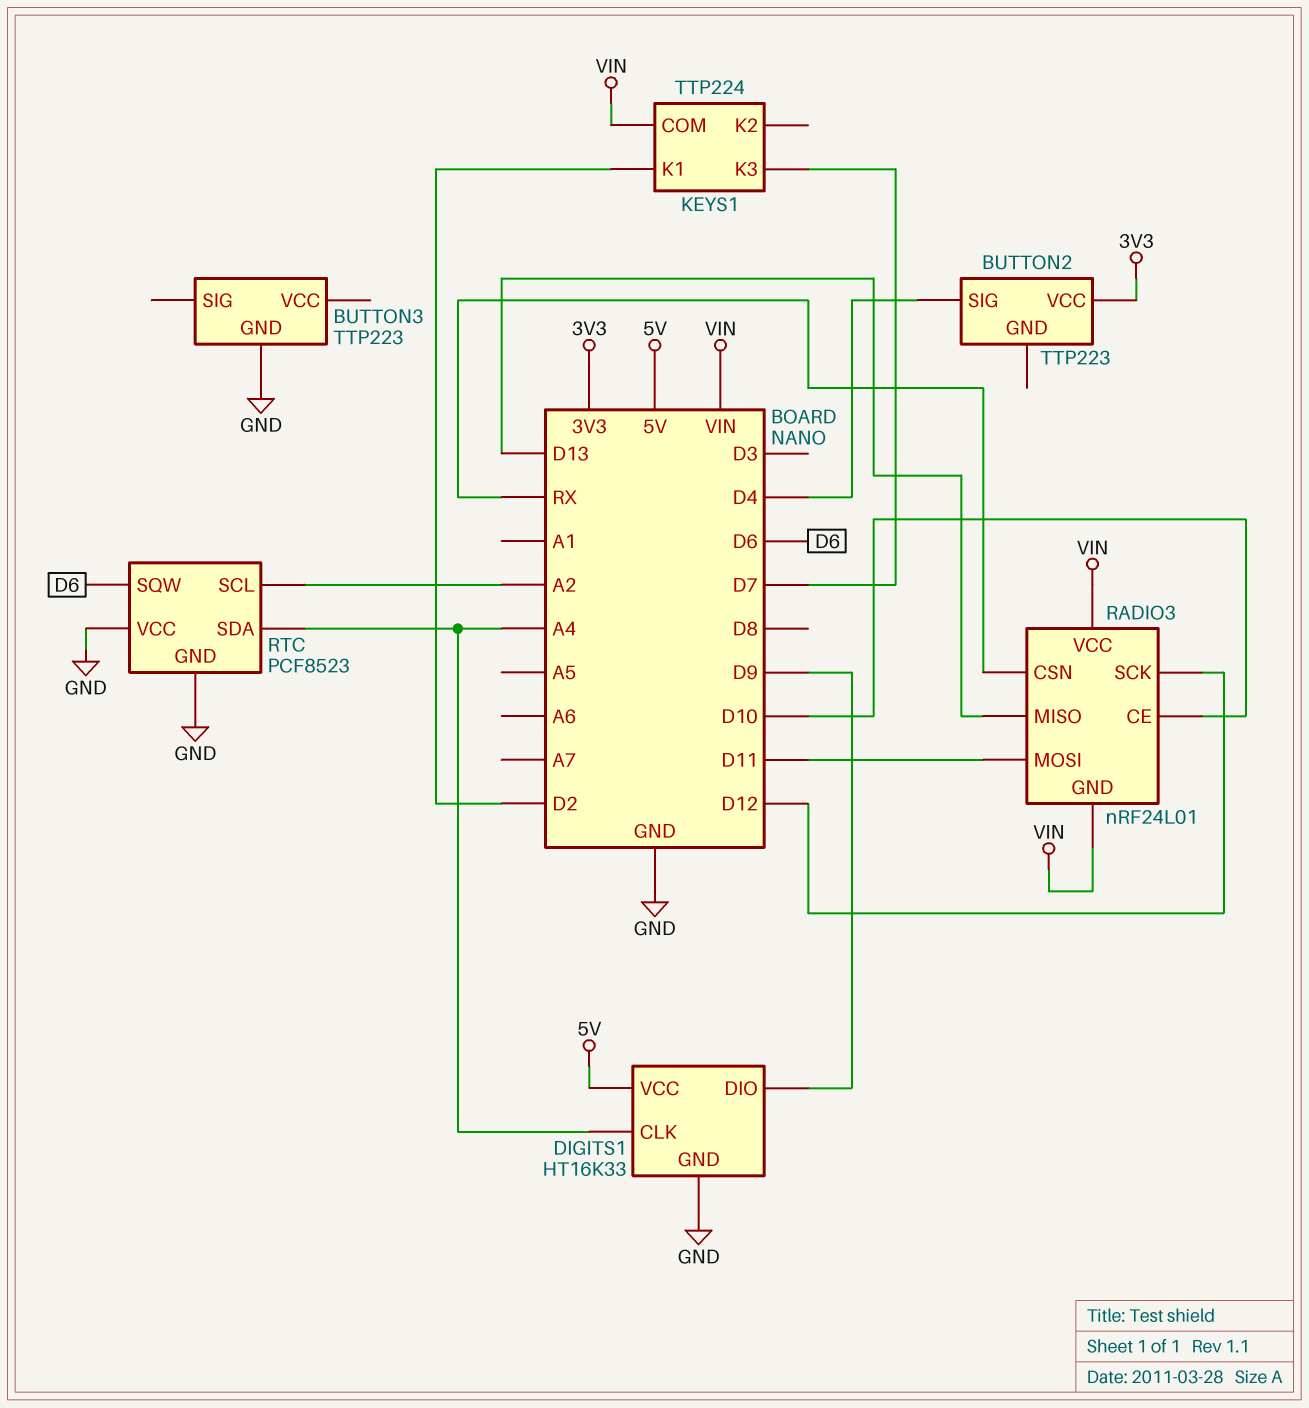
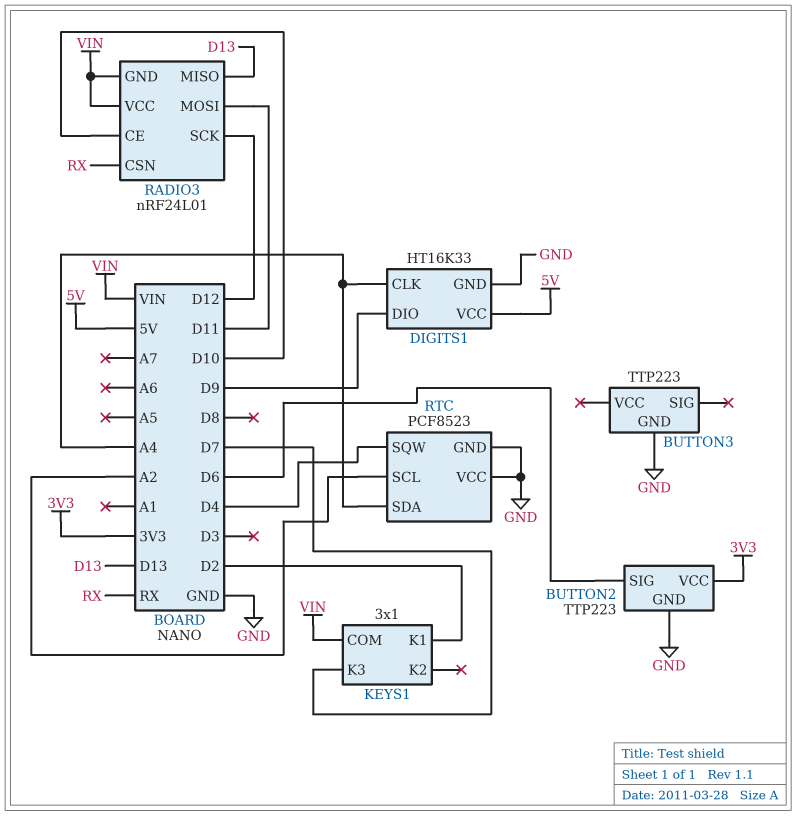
BUTTON2 pin GND: none -> GND
BUTTON2 pin SIG: D4 -> D6
KEYS1: TTP224 -> 3x1
RTC pin SQW: D6 -> D4

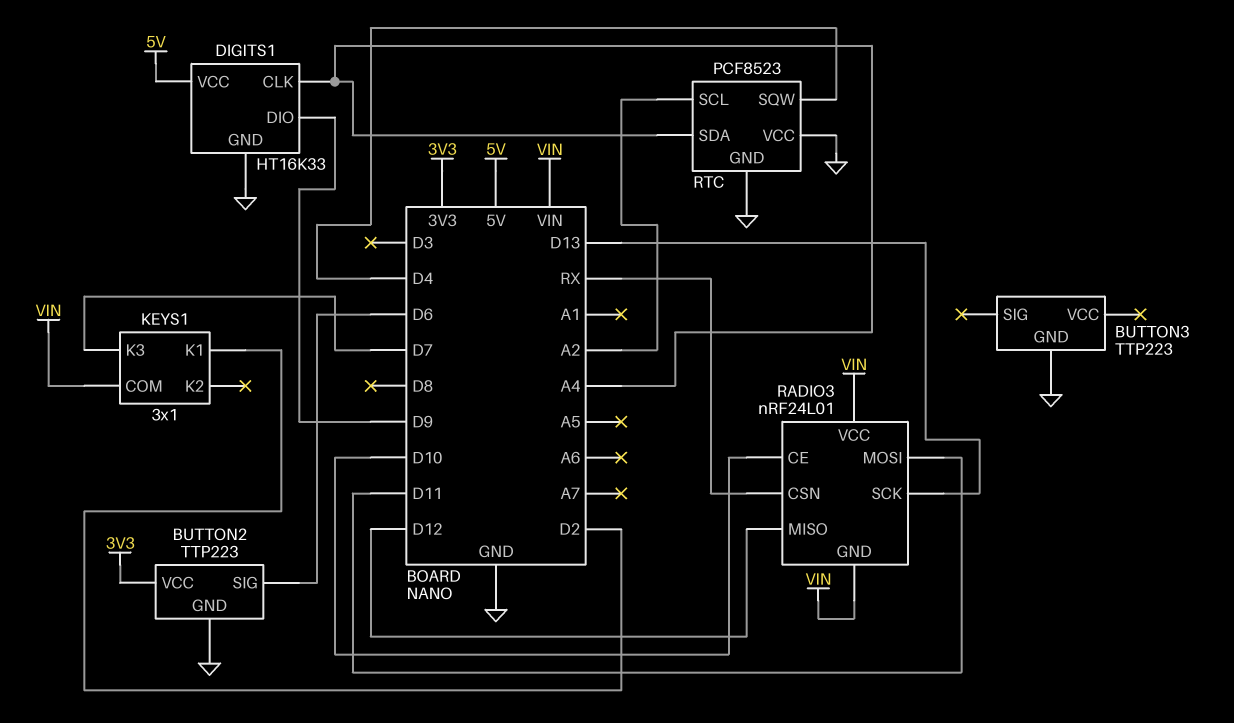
RADIO3 pin MISO: D13 -> D12
RADIO3 pin SCK: D12 -> D13

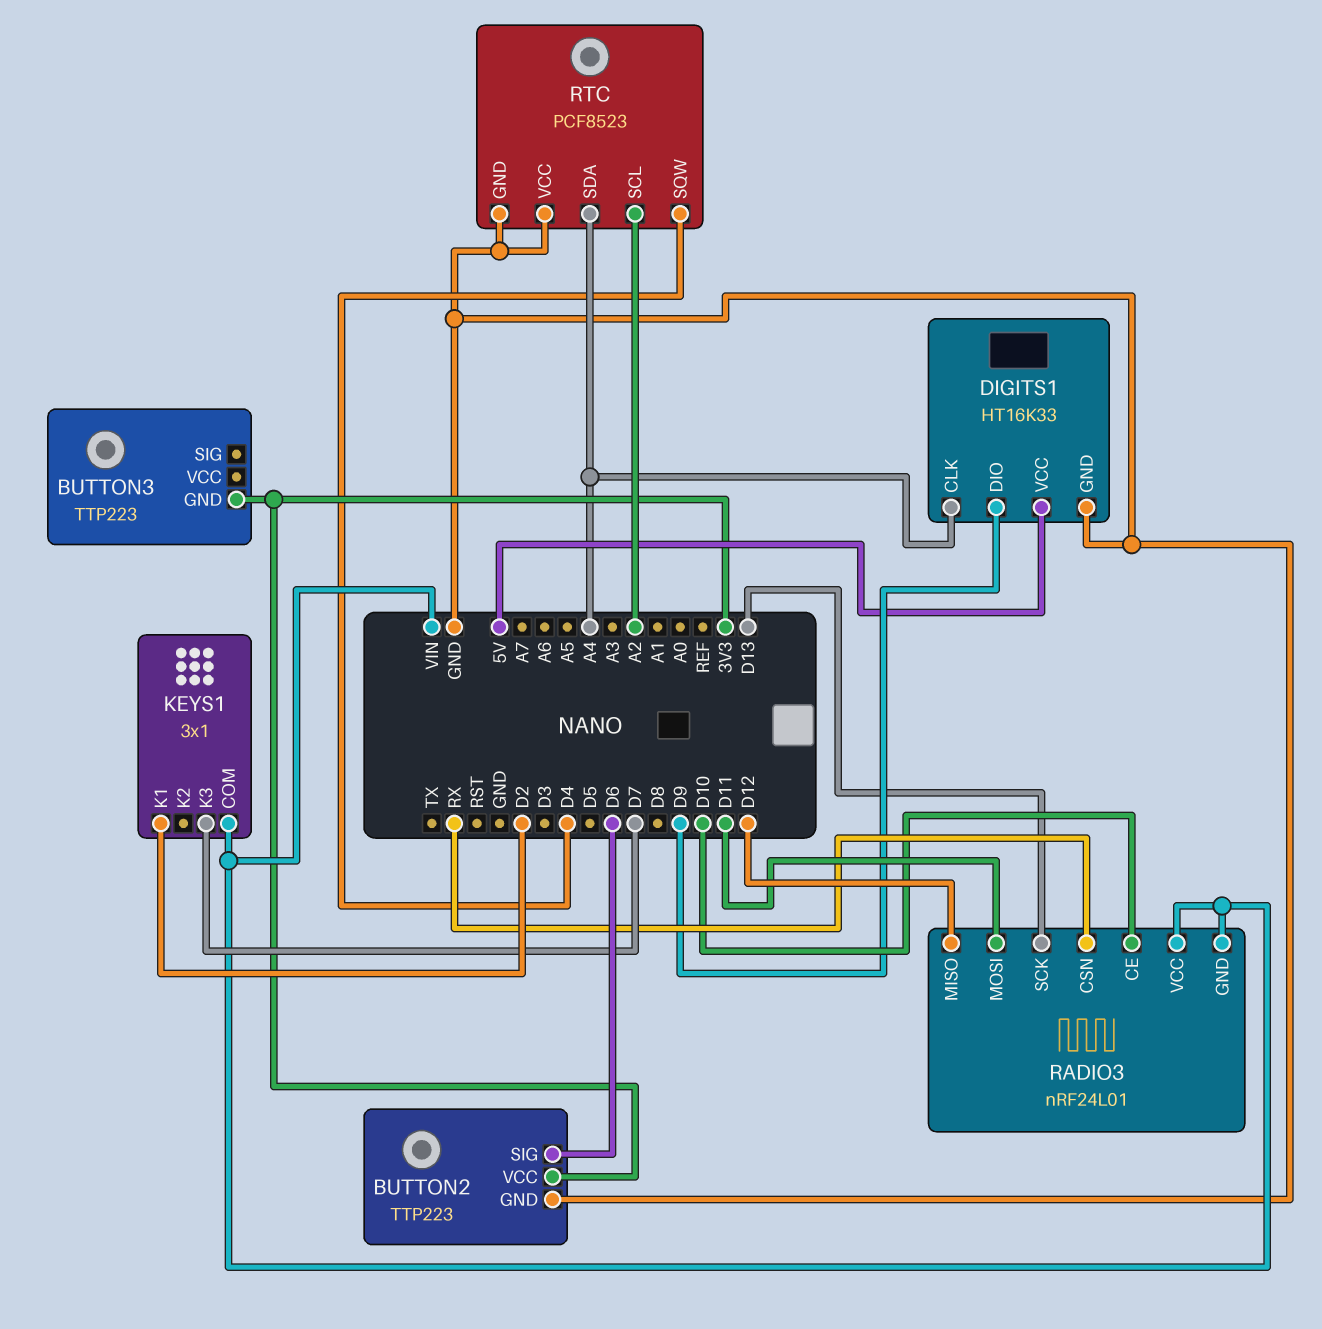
BUTTON3 pin GND: GND -> 3V3

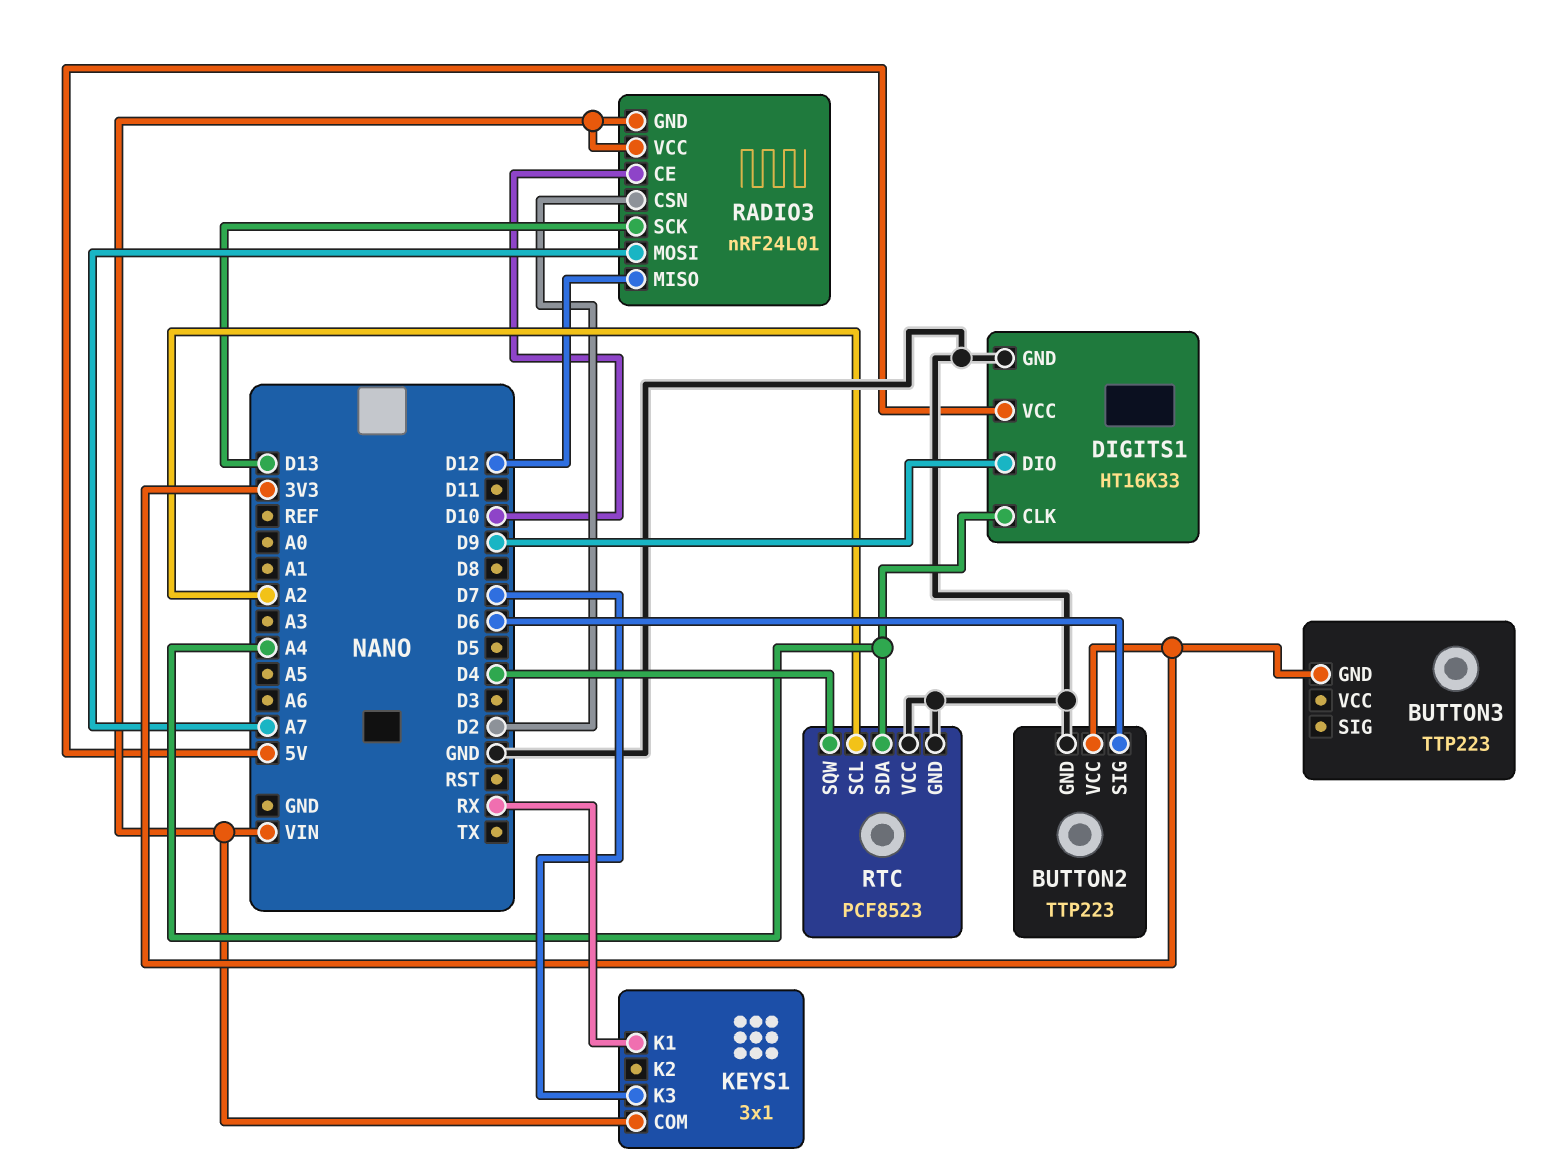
KEYS1 pin K1: D2 -> RX
RADIO3 pin CSN: RX -> D2
RADIO3 pin MOSI: D11 -> A7

